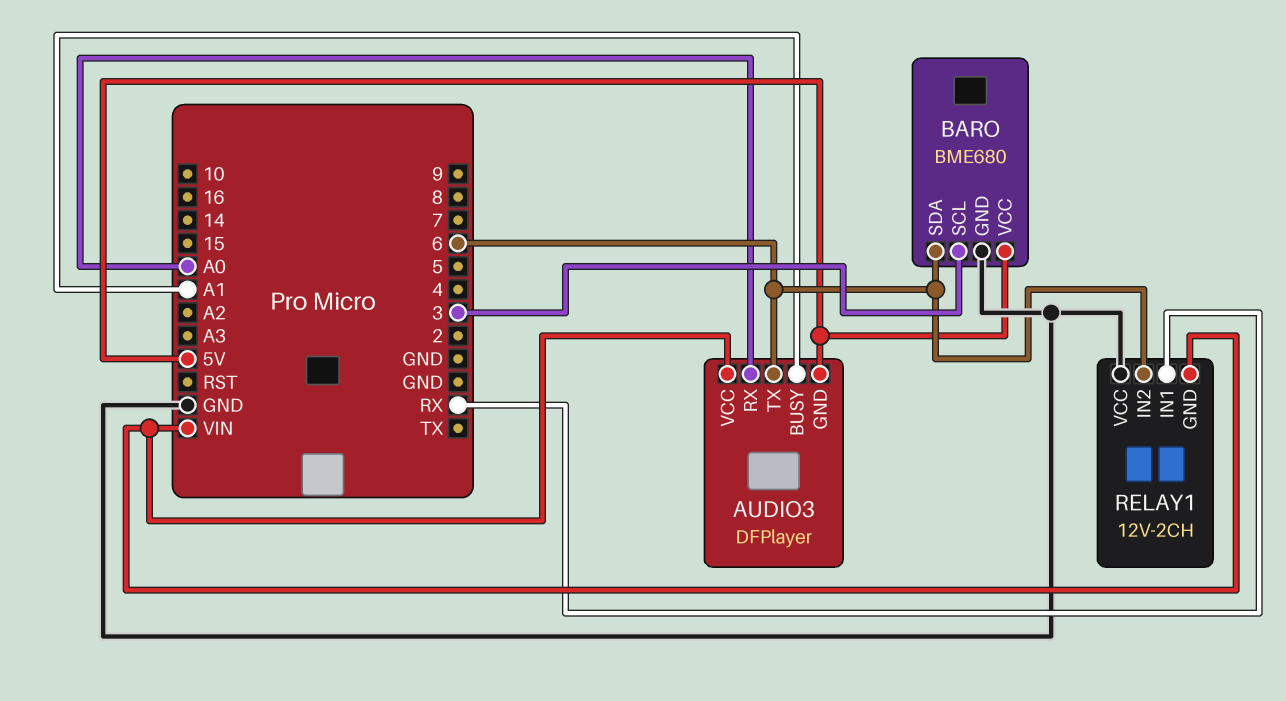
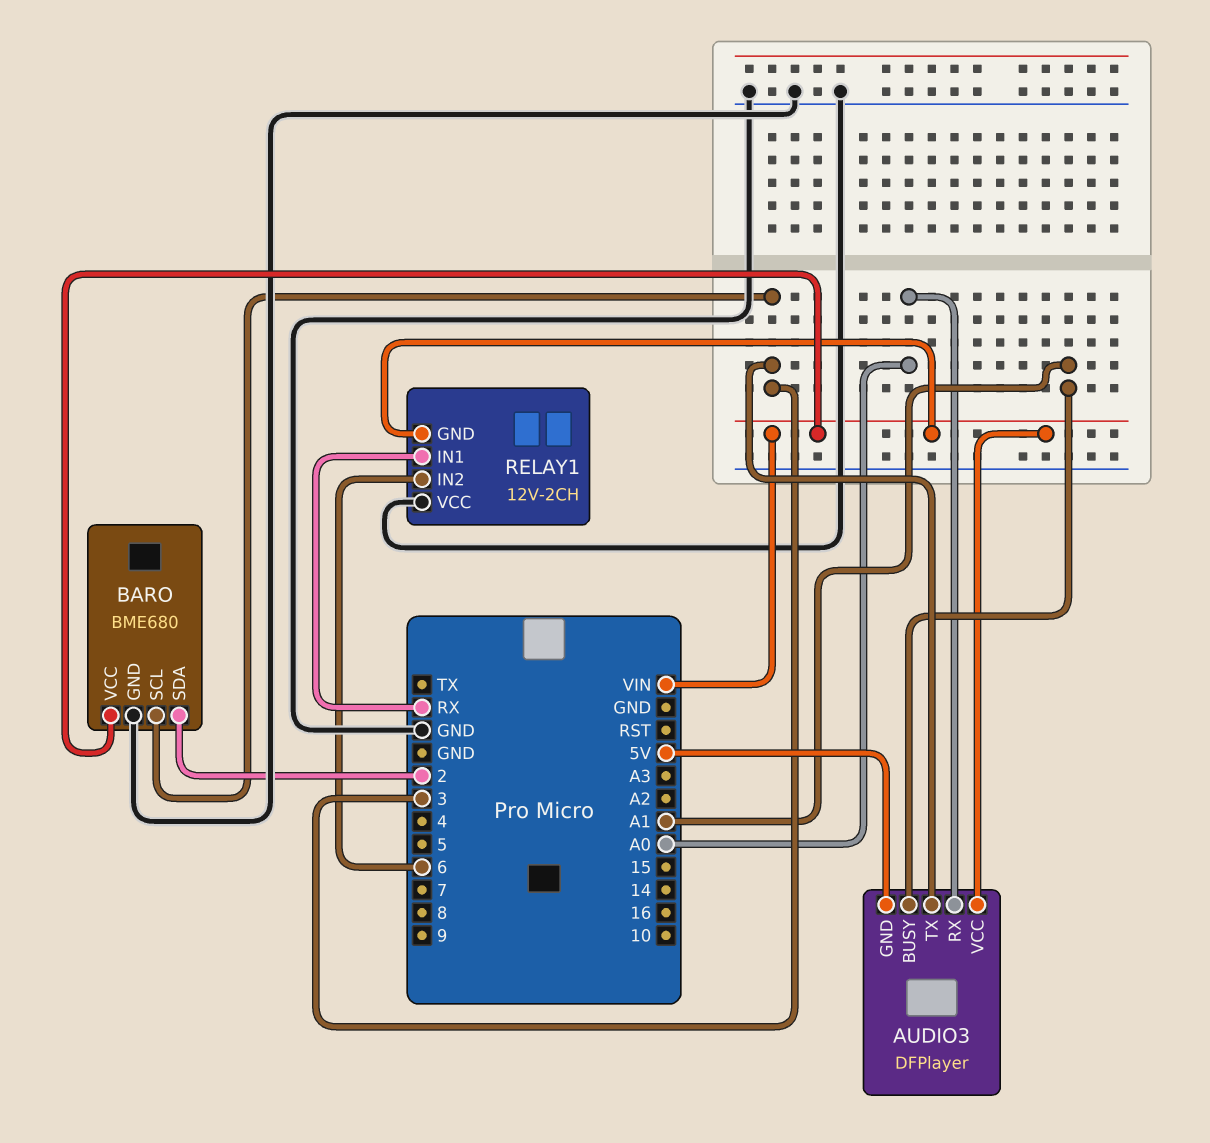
AUDIO3 pin TX: 6 -> 3
BARO pin SDA: 6 -> 2
BARO pin VCC: 5V -> VIN

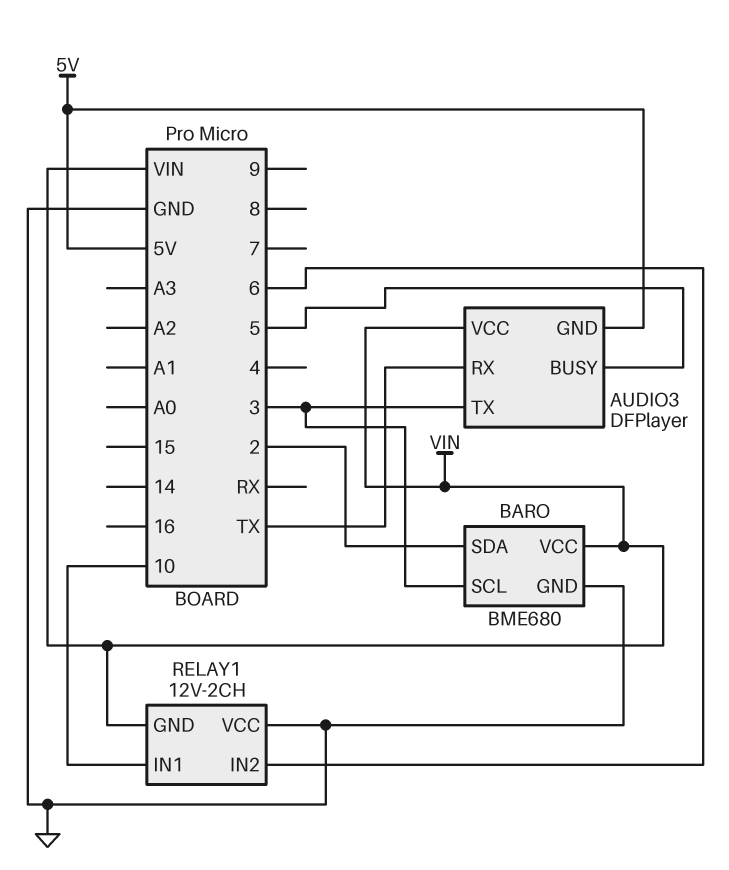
AUDIO3 pin BUSY: A1 -> 5
AUDIO3 pin RX: A0 -> TX
RELAY1 pin IN1: RX -> 10

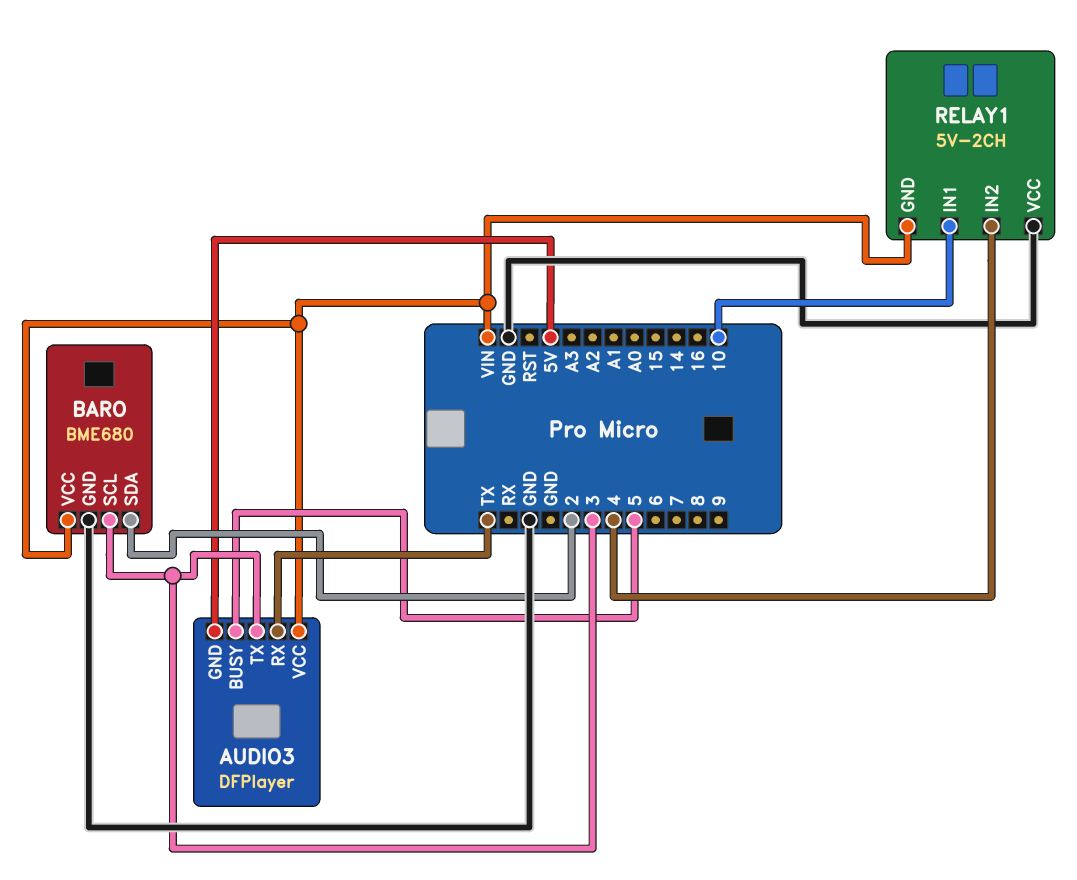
RELAY1: 12V-2CH -> 5V-2CH
RELAY1 pin IN2: 6 -> 4

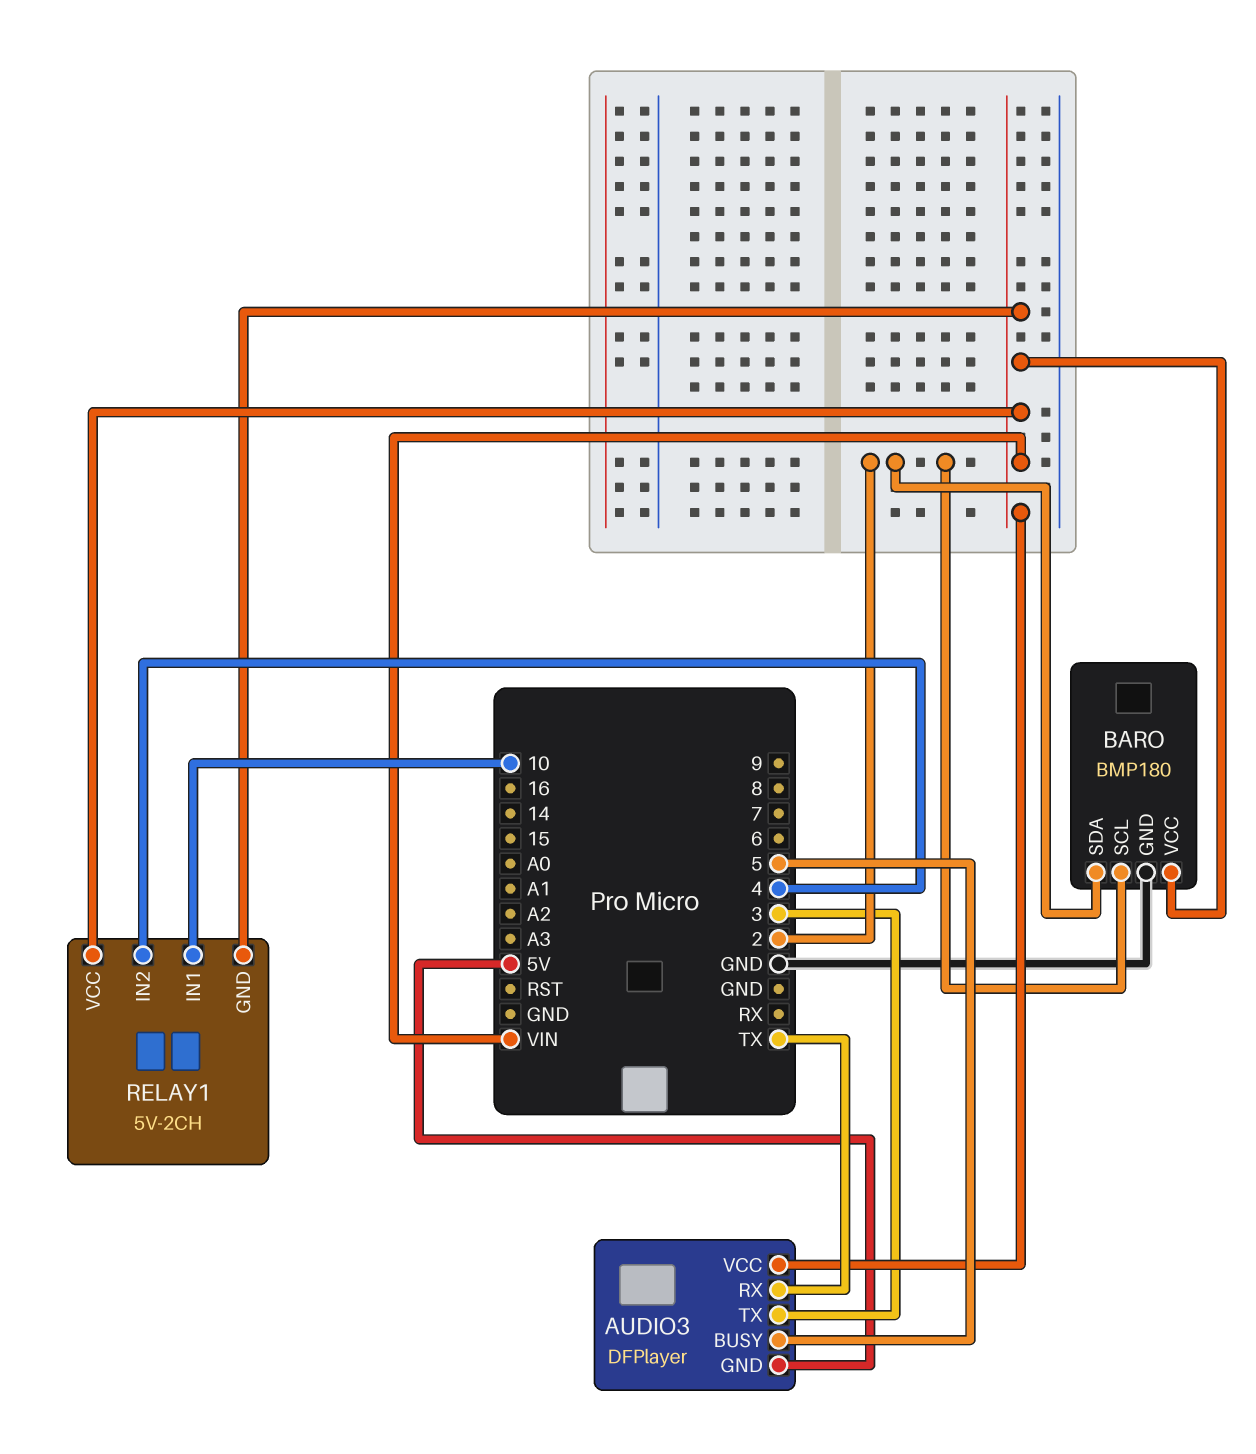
BARO: BME680 -> BMP180
BARO pin SCL: 3 -> 2
RELAY1 pin VCC: GND -> VIN

